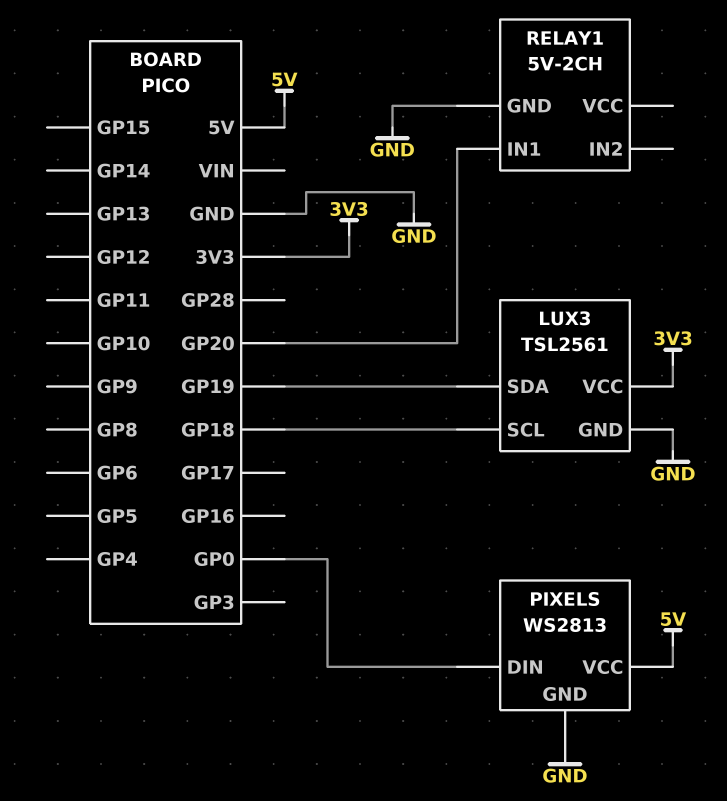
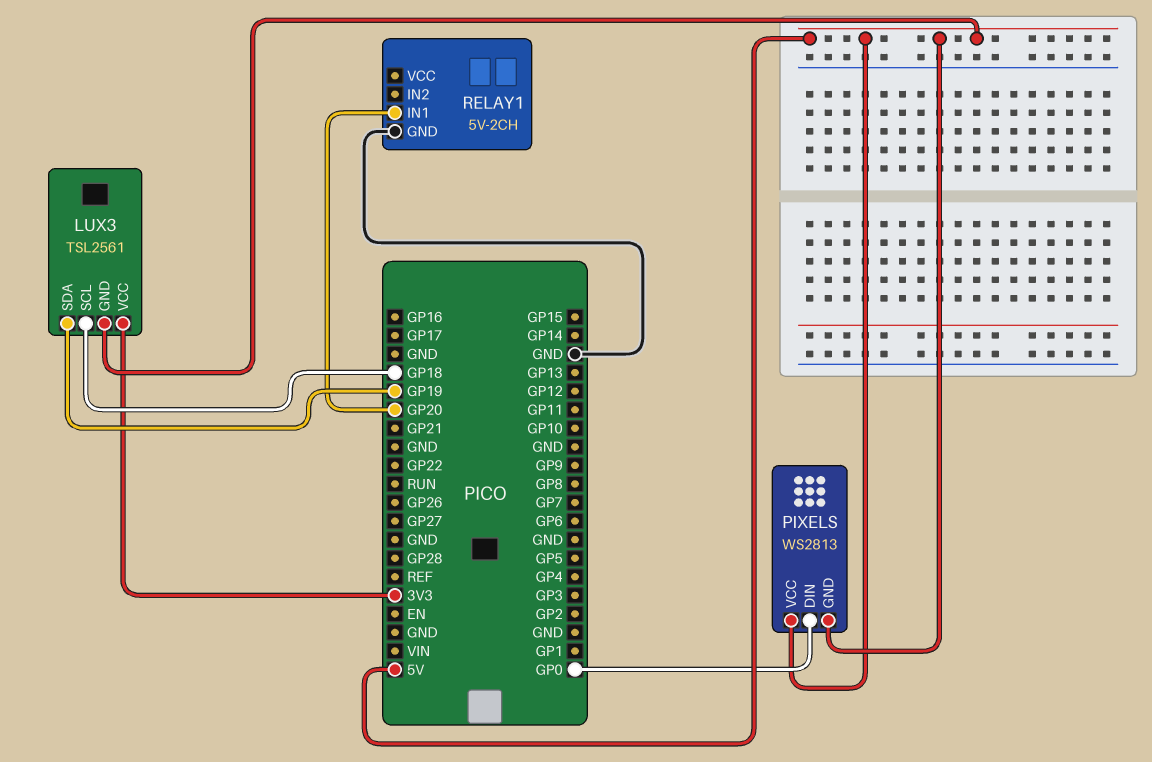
LUX3 pin GND: GND -> 5V
PIXELS pin GND: GND -> 5V

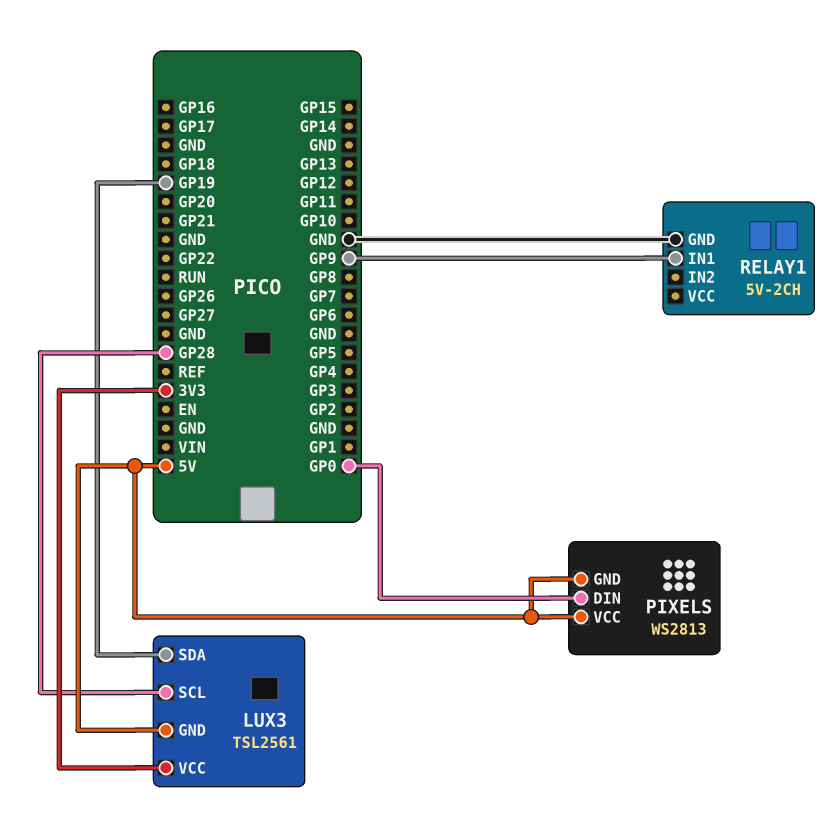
LUX3 pin SCL: GP18 -> GP28
RELAY1 pin IN1: GP20 -> GP9

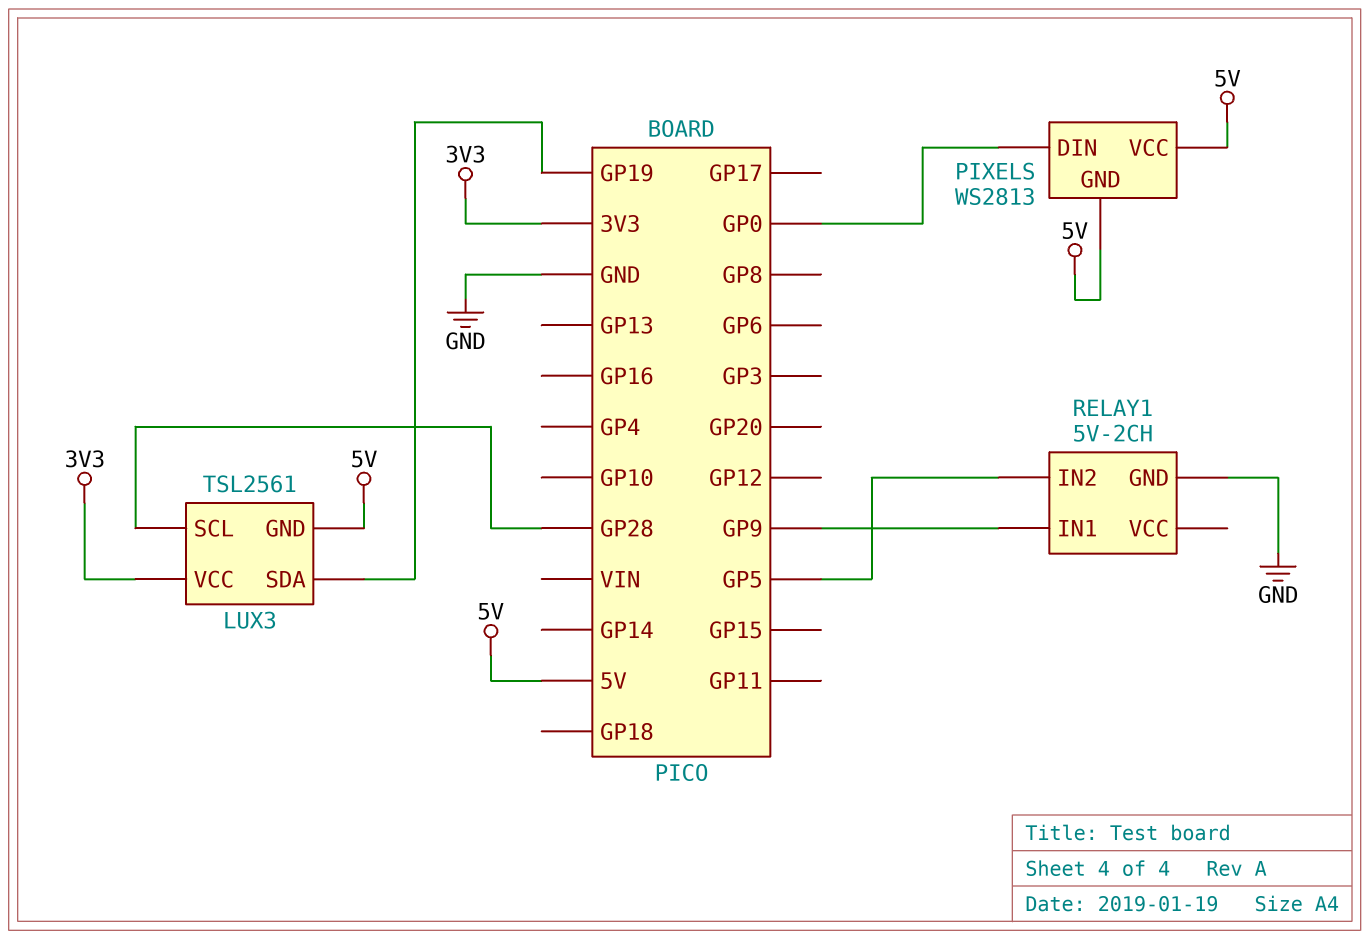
RELAY1 pin IN2: none -> GP5

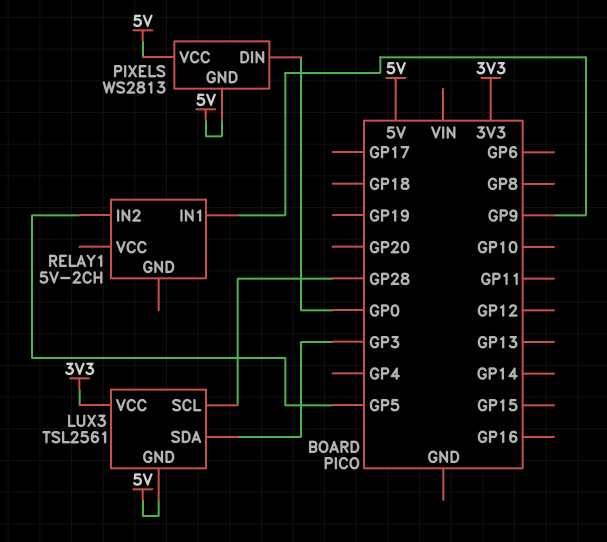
LUX3 pin SDA: GP19 -> GP3
RELAY1 pin GND: GND -> none

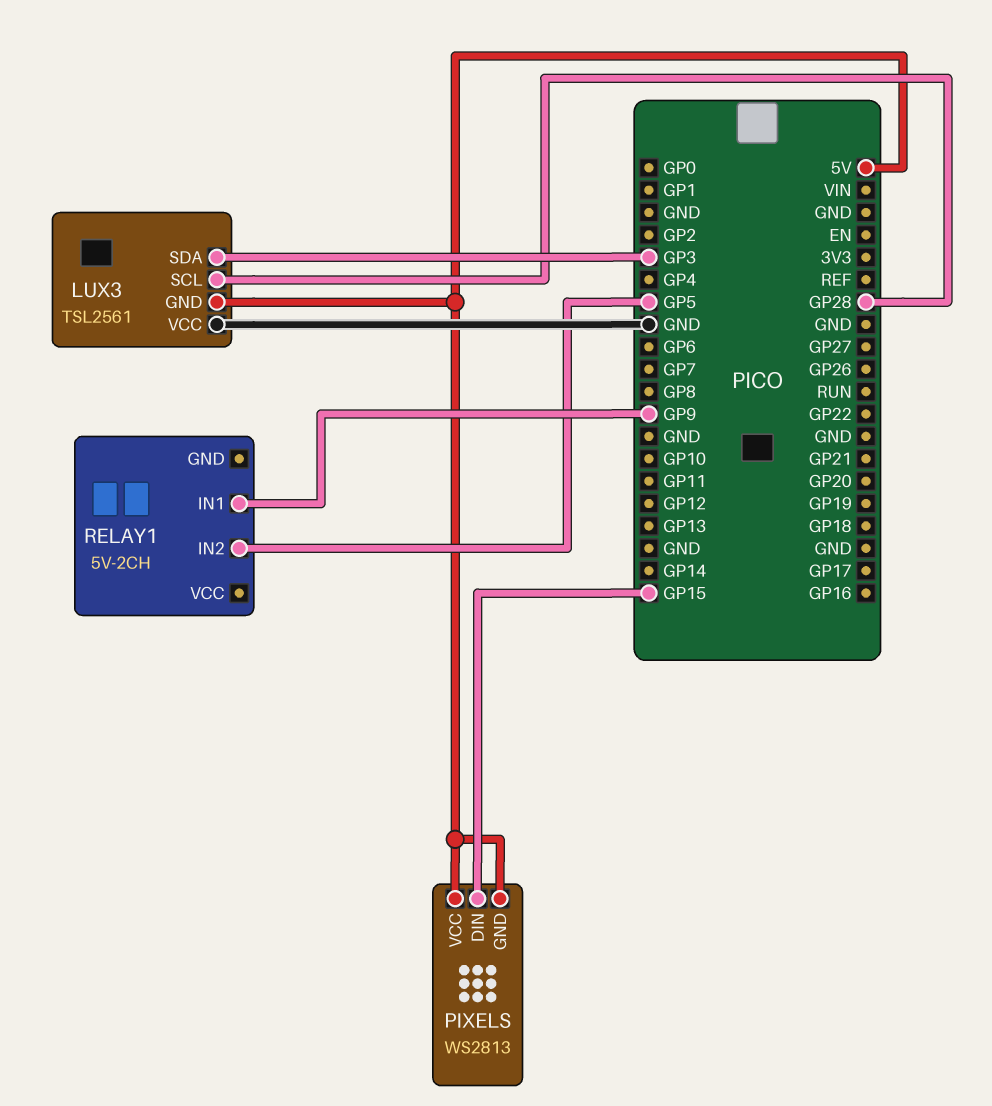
LUX3 pin VCC: 3V3 -> GND
PIXELS pin DIN: GP0 -> GP15

